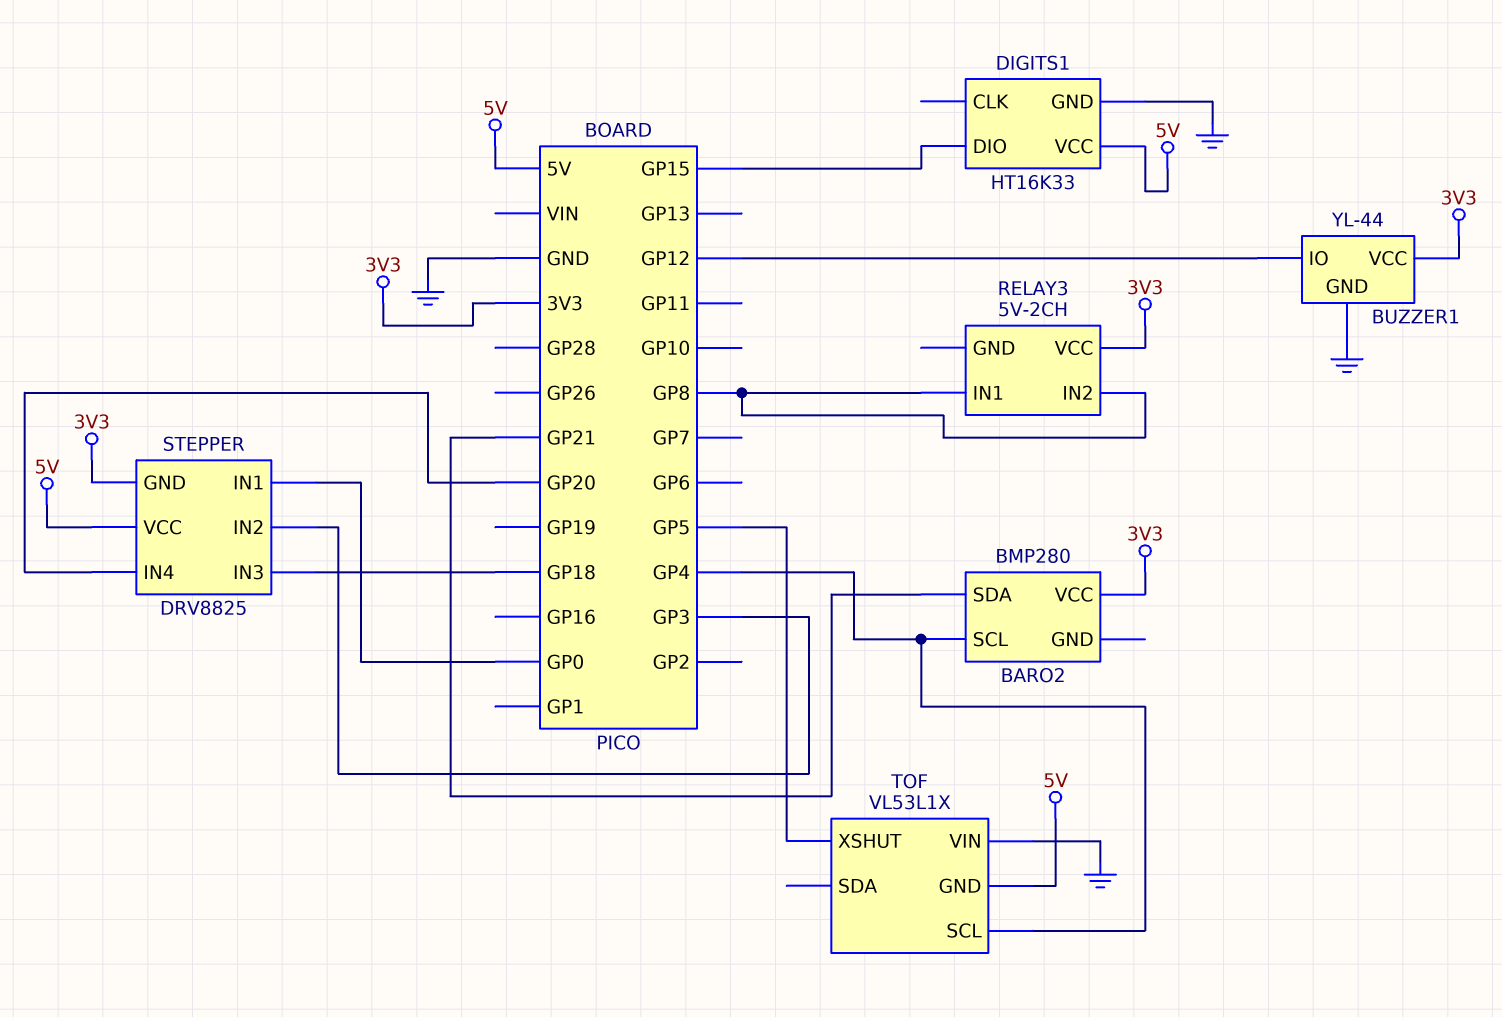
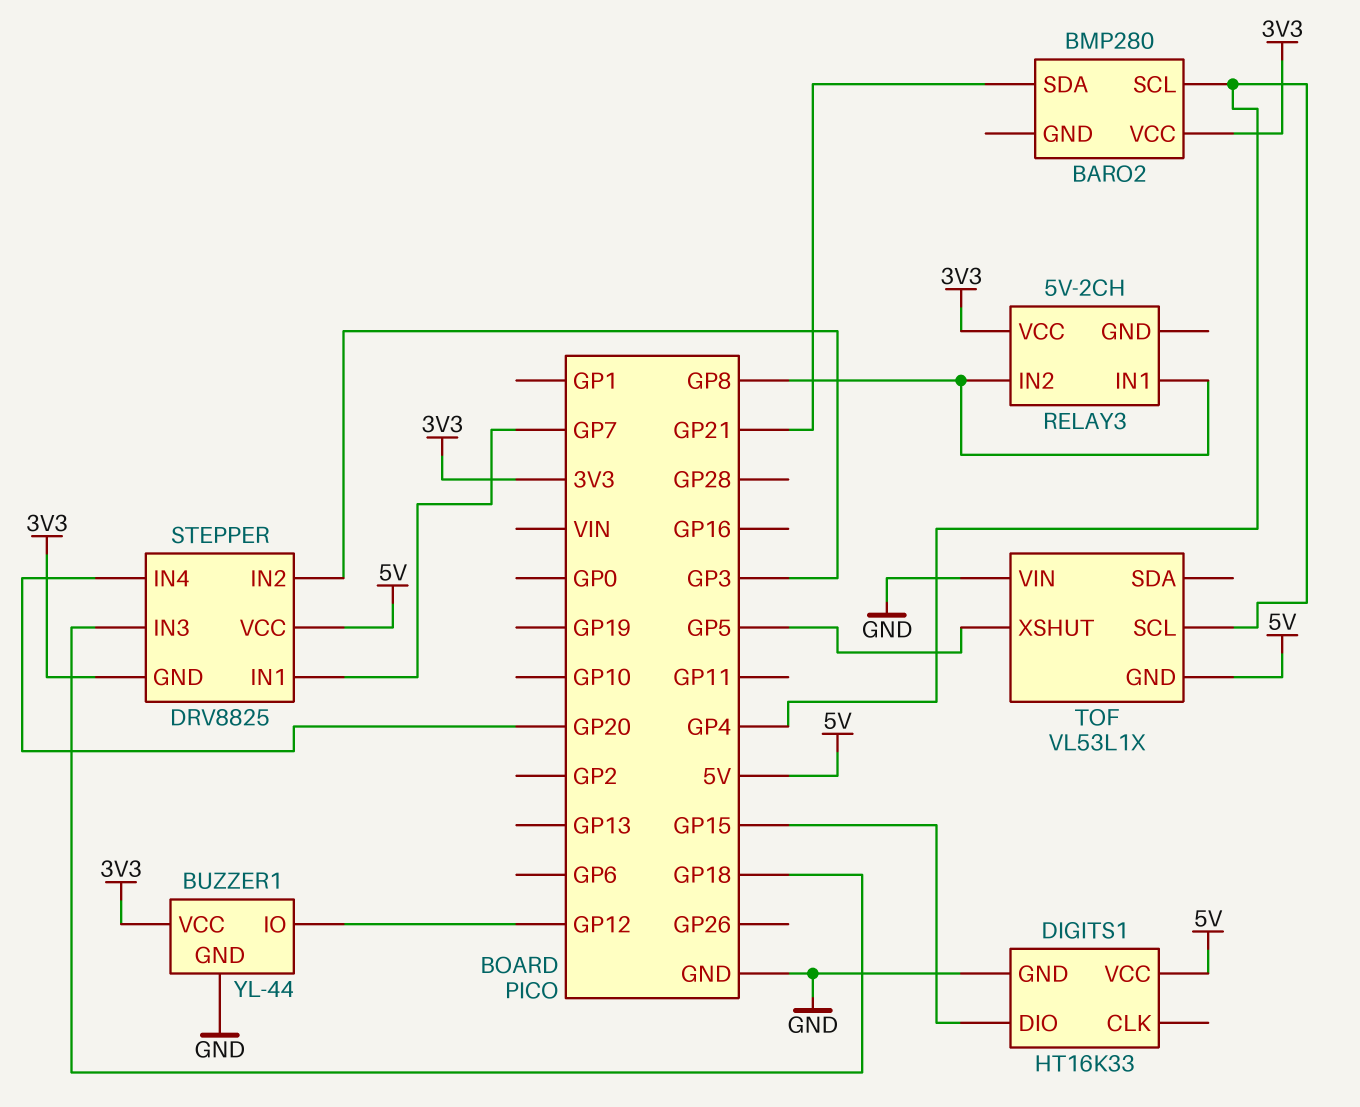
STEPPER pin IN1: GP0 -> GP7

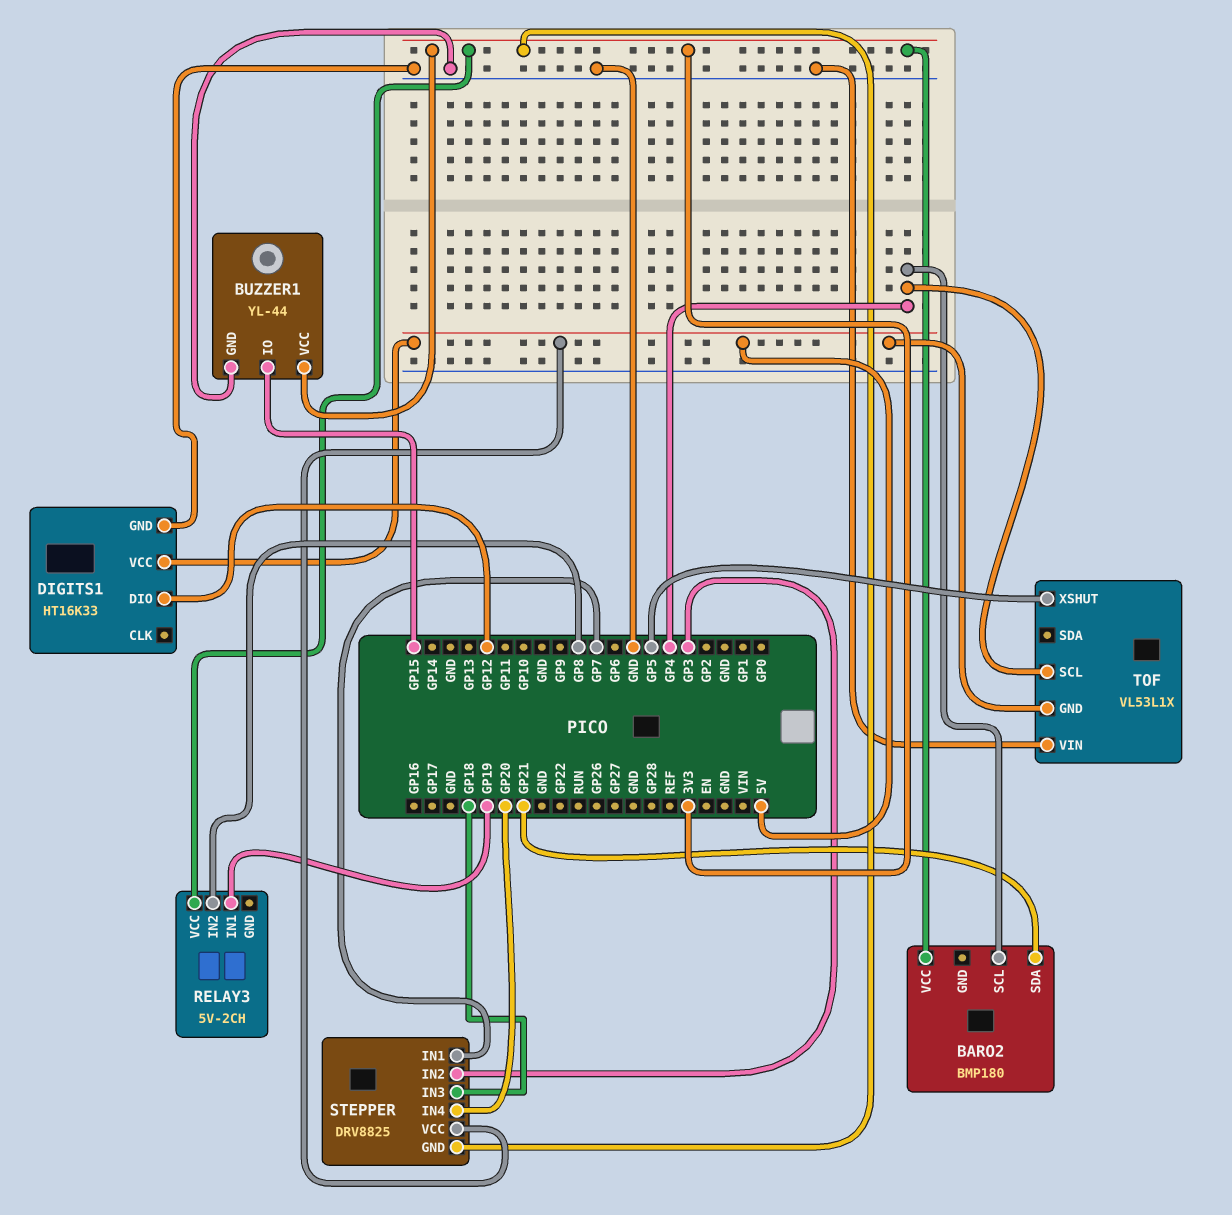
BARO2: BMP280 -> BMP180
BUZZER1 pin IO: GP12 -> GP15
DIGITS1 pin DIO: GP15 -> GP12
RELAY3 pin IN1: GP8 -> GP19

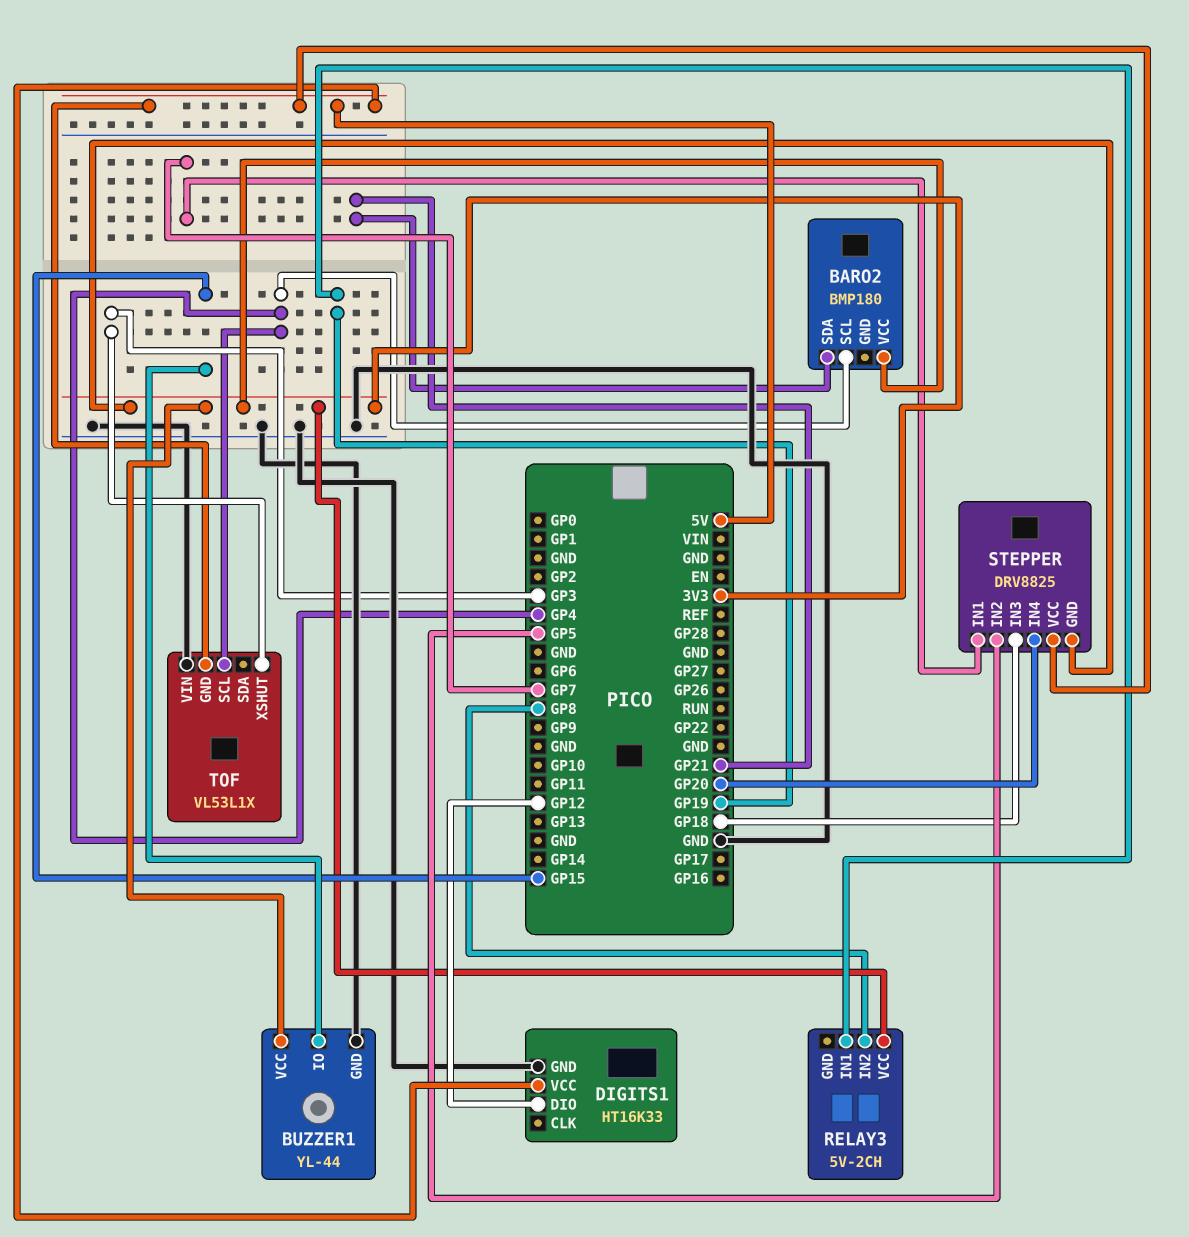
STEPPER pin IN2: GP3 -> GP5
TOF pin XSHUT: GP5 -> GP3

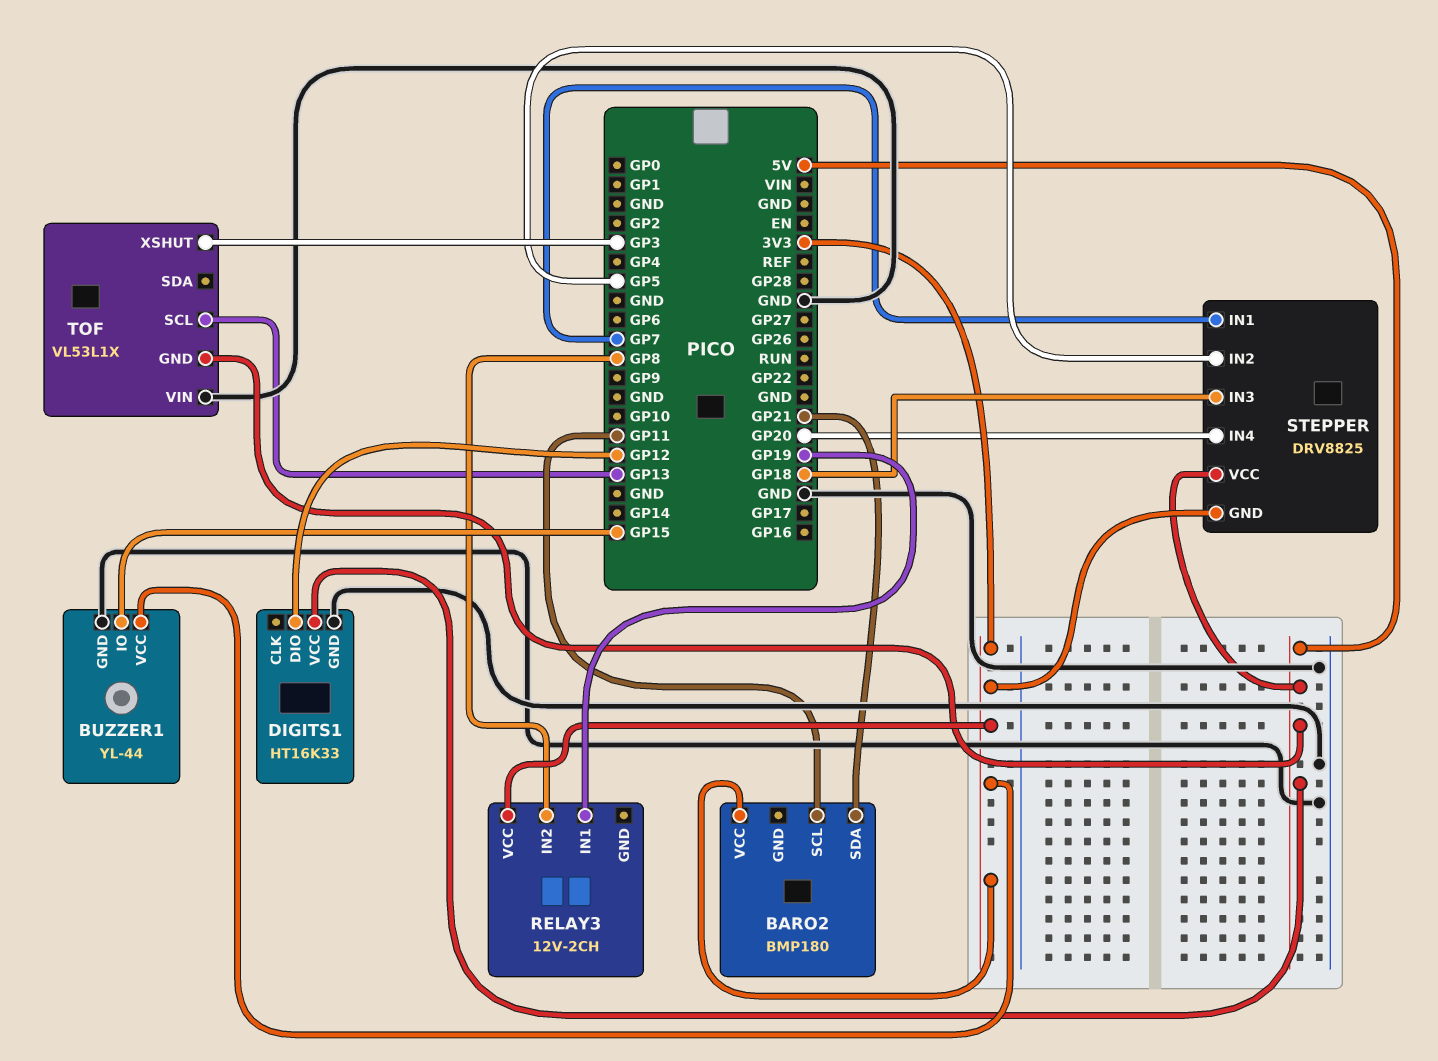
BARO2 pin SCL: GP4 -> GP11
RELAY3: 5V-2CH -> 12V-2CH
TOF pin SCL: GP4 -> GP13

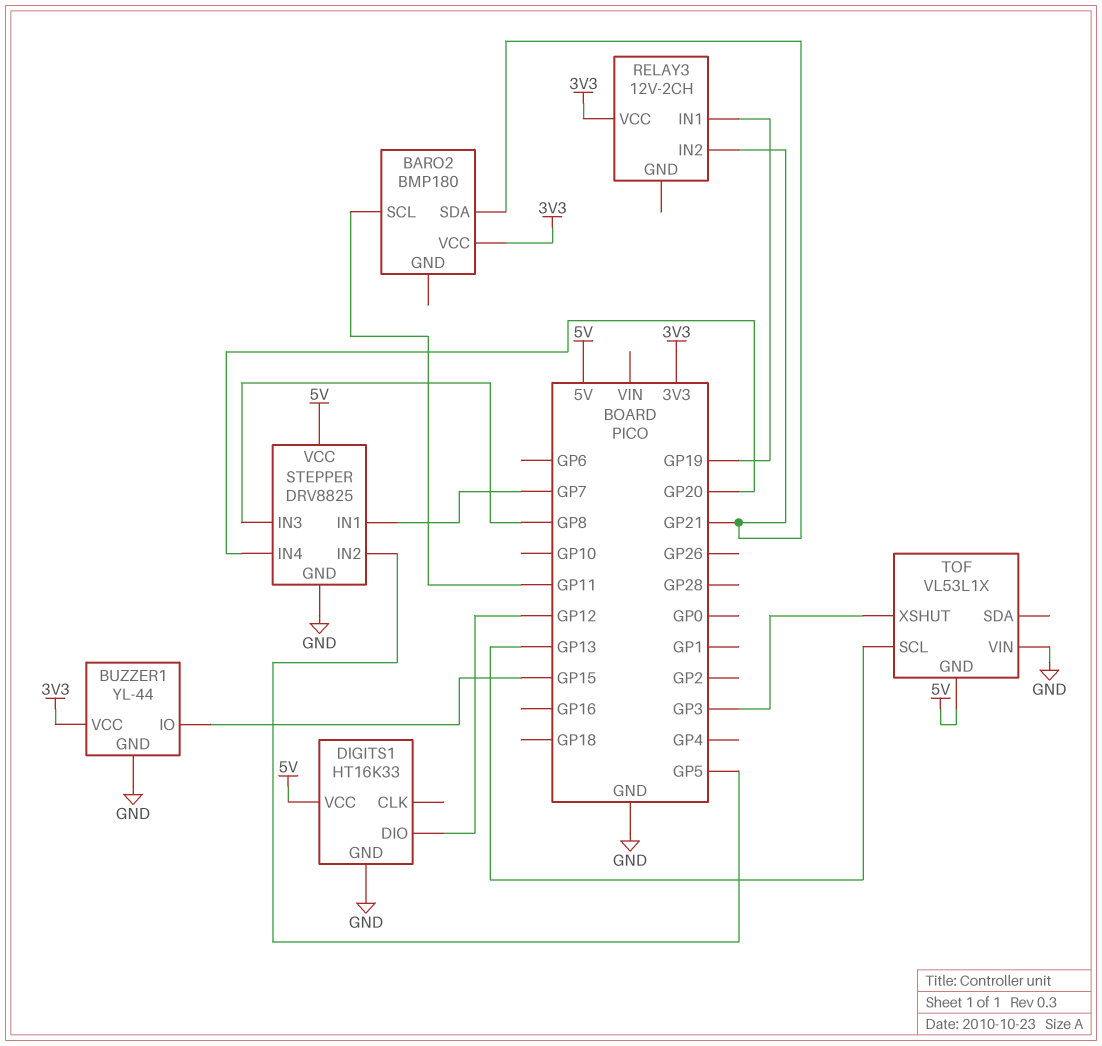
RELAY3 pin IN2: GP8 -> GP21
STEPPER pin GND: 3V3 -> GND
STEPPER pin IN3: GP18 -> GP8

